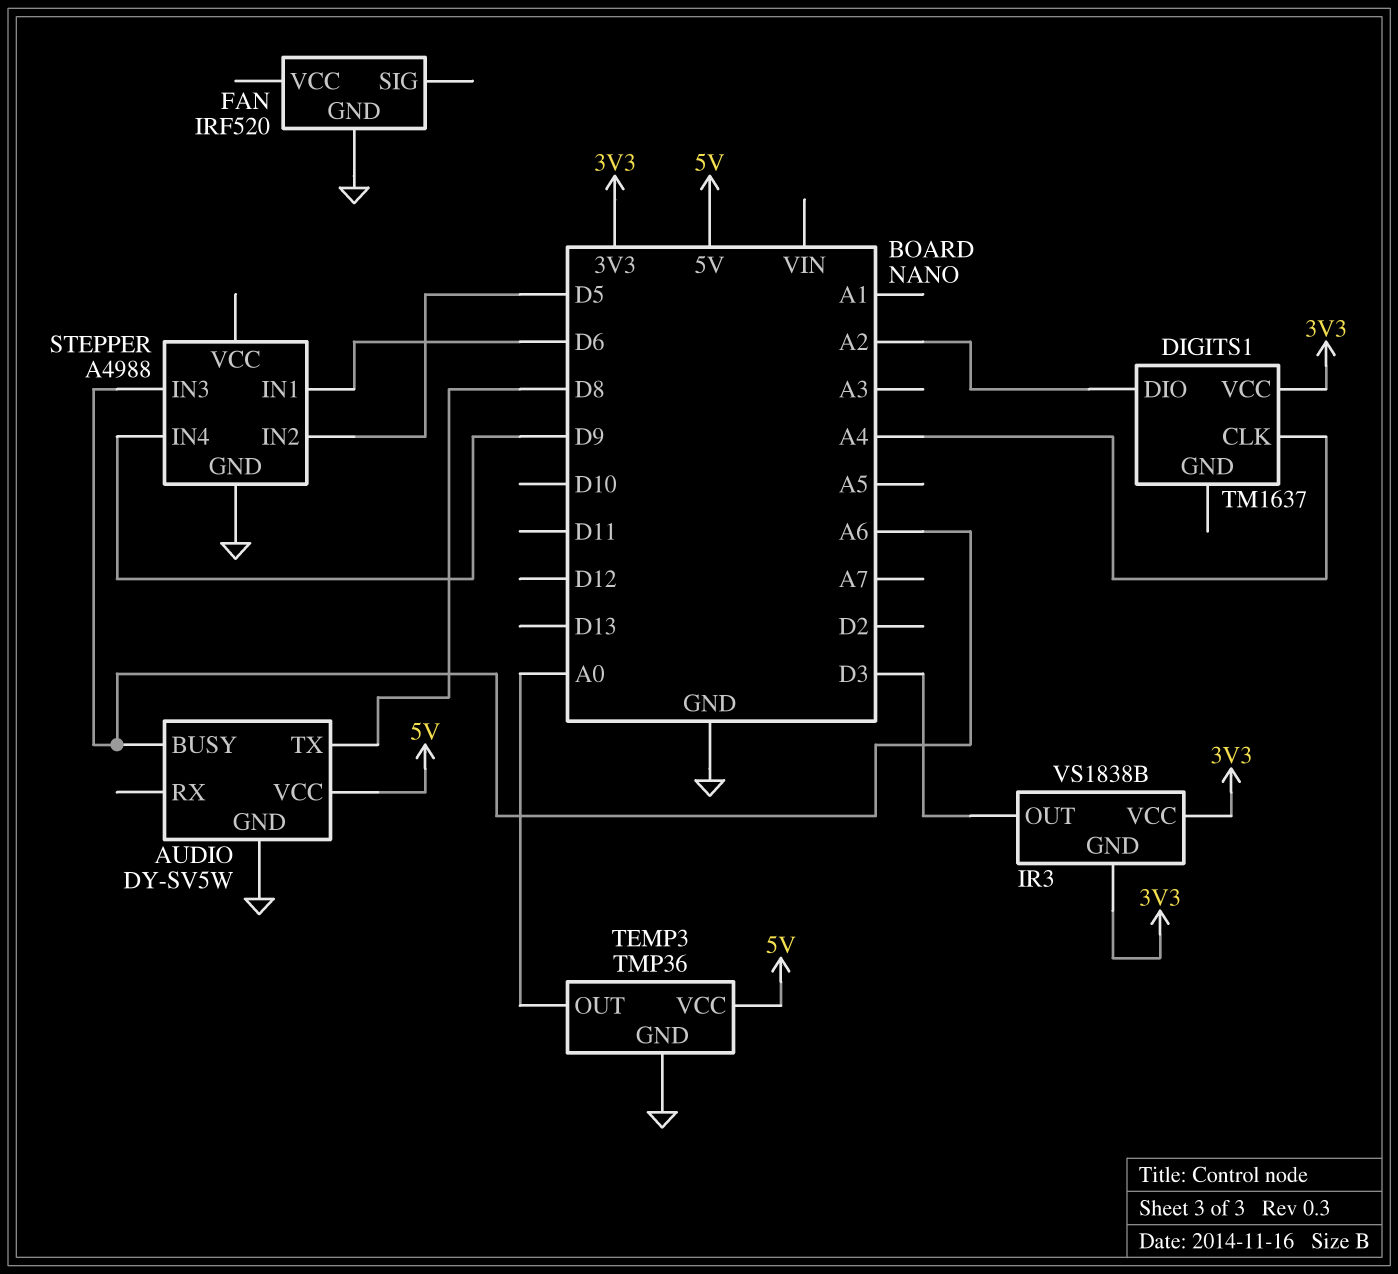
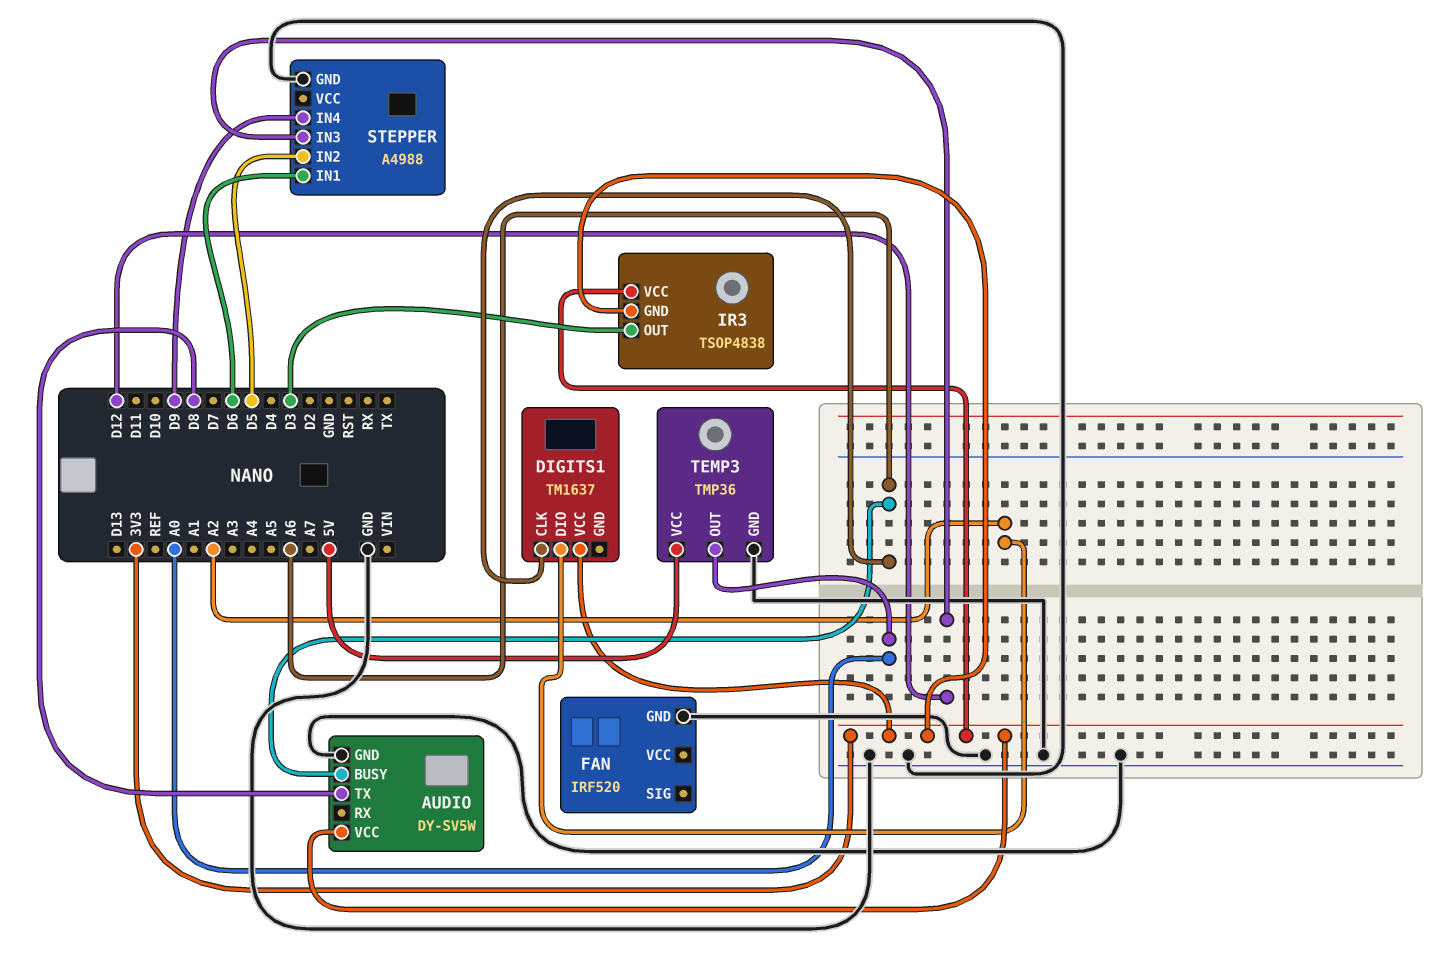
AUDIO pin VCC: 5V -> 3V3
DIGITS1 pin CLK: A4 -> A6
IR3: VS1838B -> TSOP4838
STEPPER pin IN3: A6 -> D12

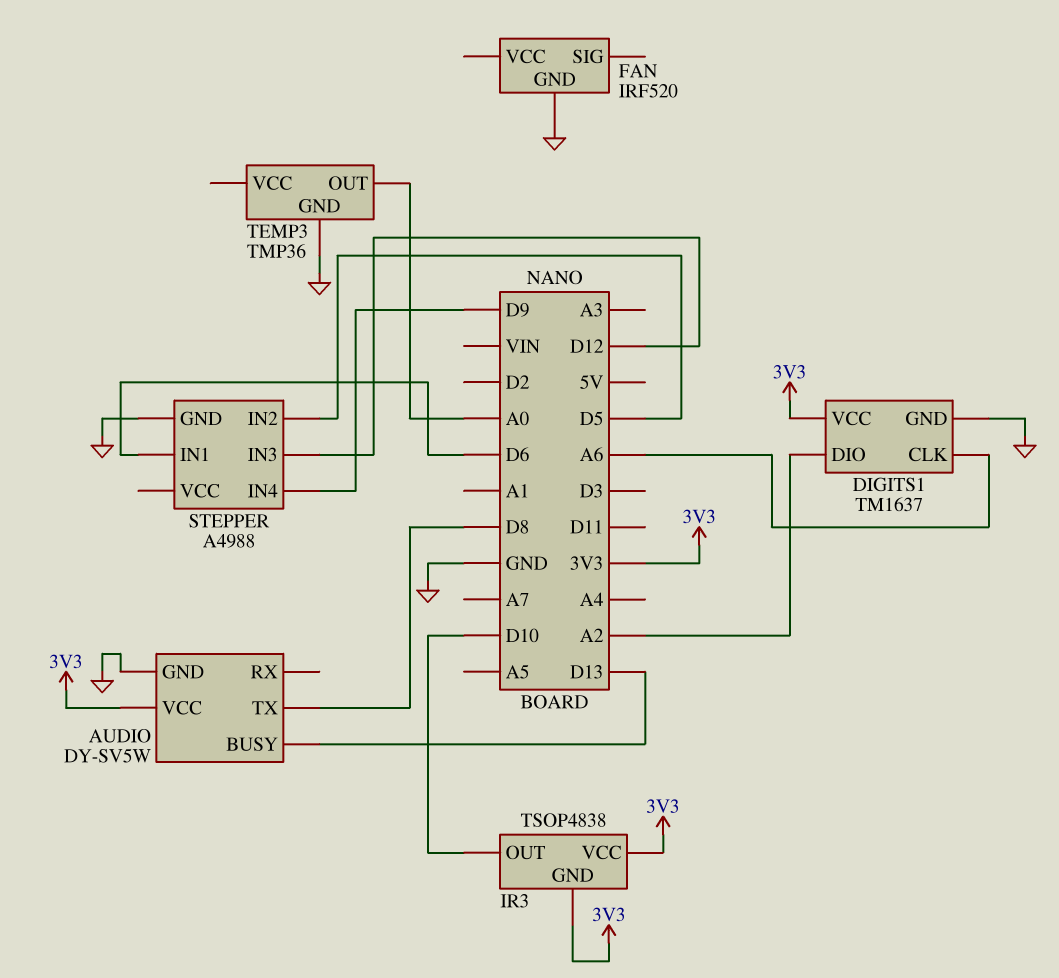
AUDIO pin BUSY: A6 -> D13
DIGITS1 pin GND: none -> GND
IR3 pin OUT: D3 -> D10
TEMP3 pin VCC: 5V -> none

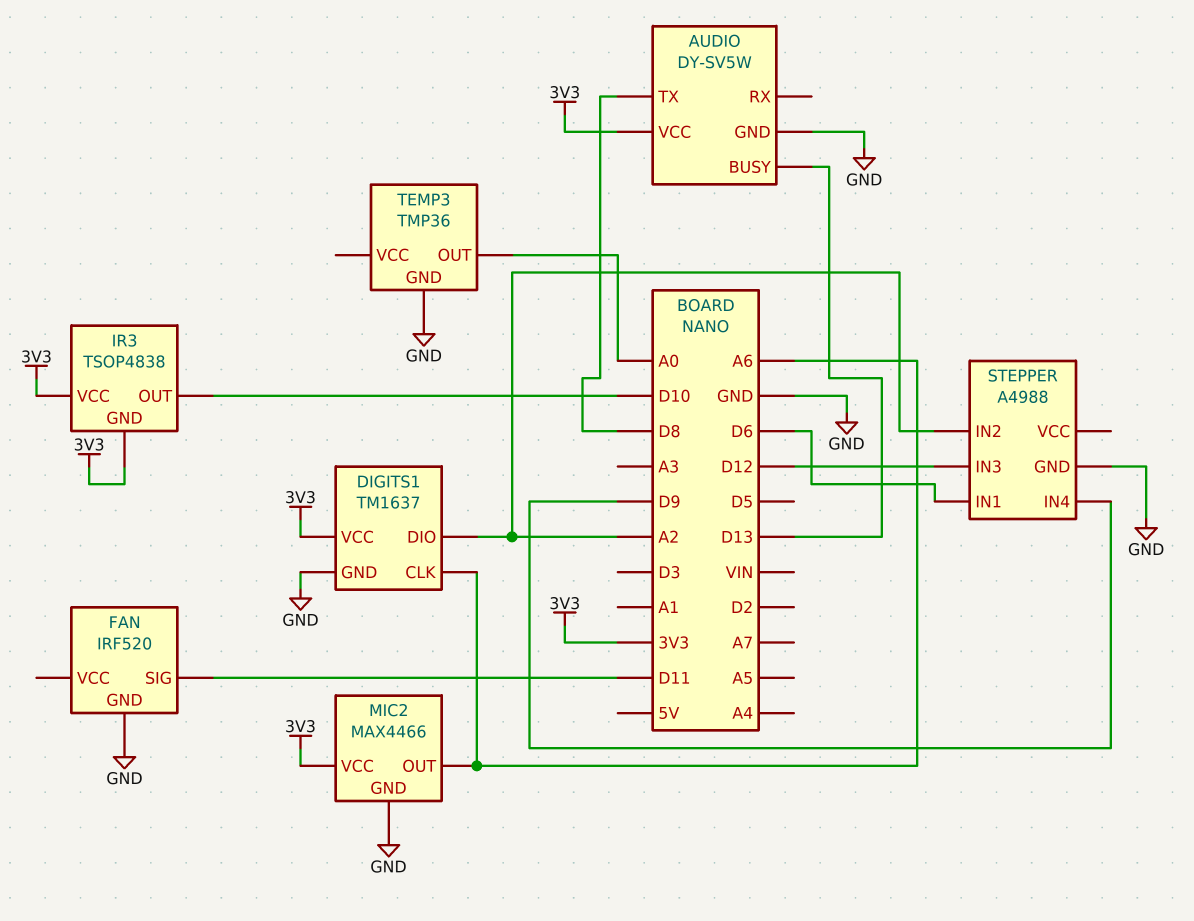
FAN pin SIG: none -> D11
MIC2: none -> MAX4466
MIC2 pin GND: none -> GND
MIC2 pin OUT: none -> A6
MIC2 pin VCC: none -> 3V3
STEPPER pin IN2: D5 -> A2

